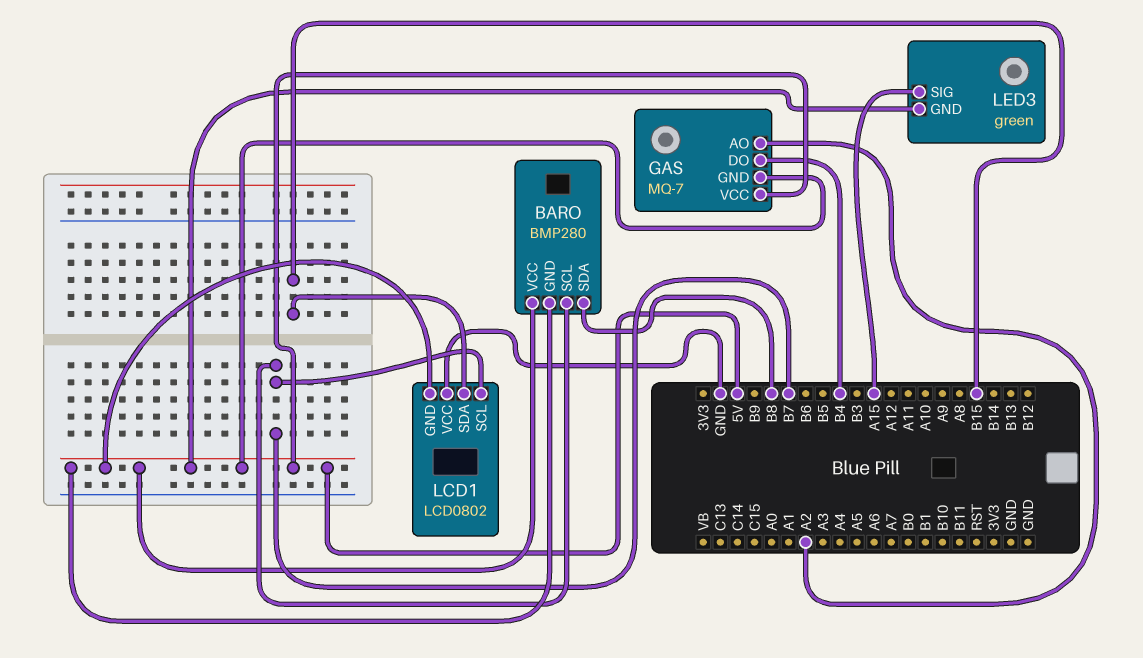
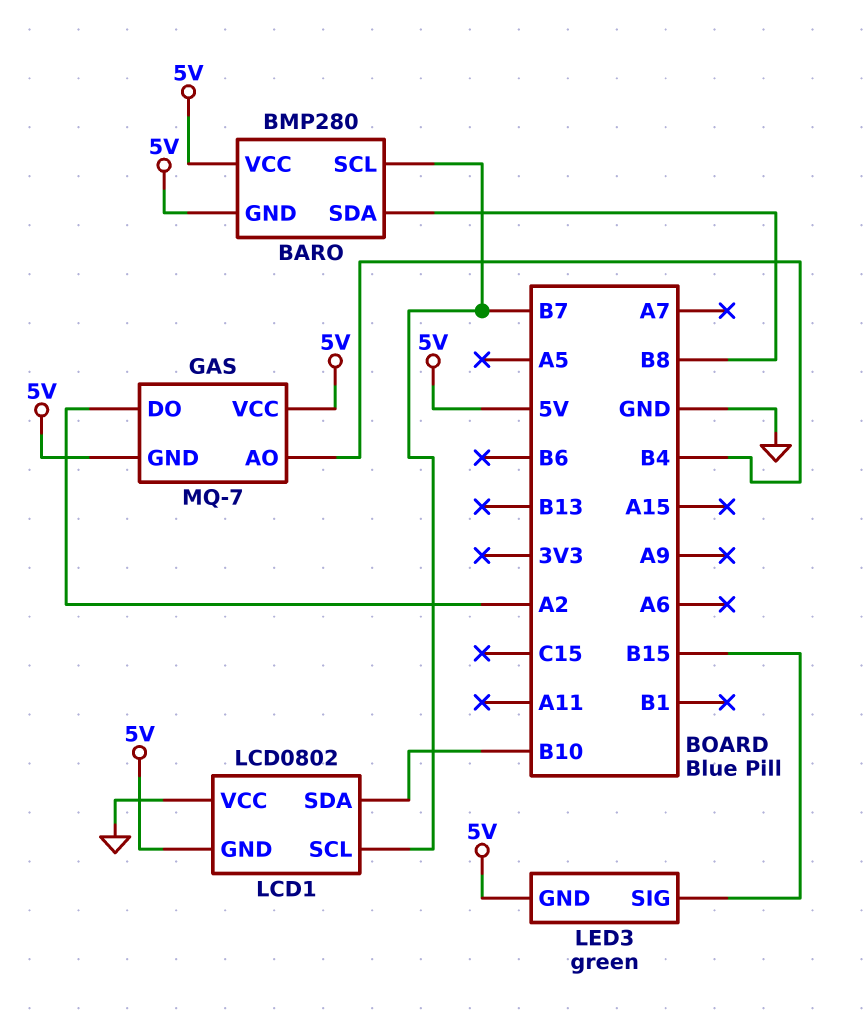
GAS pin AO: A2 -> B4
GAS pin DO: B4 -> A2
LCD1 pin SDA: B15 -> B10
LED3 pin SIG: A15 -> B15

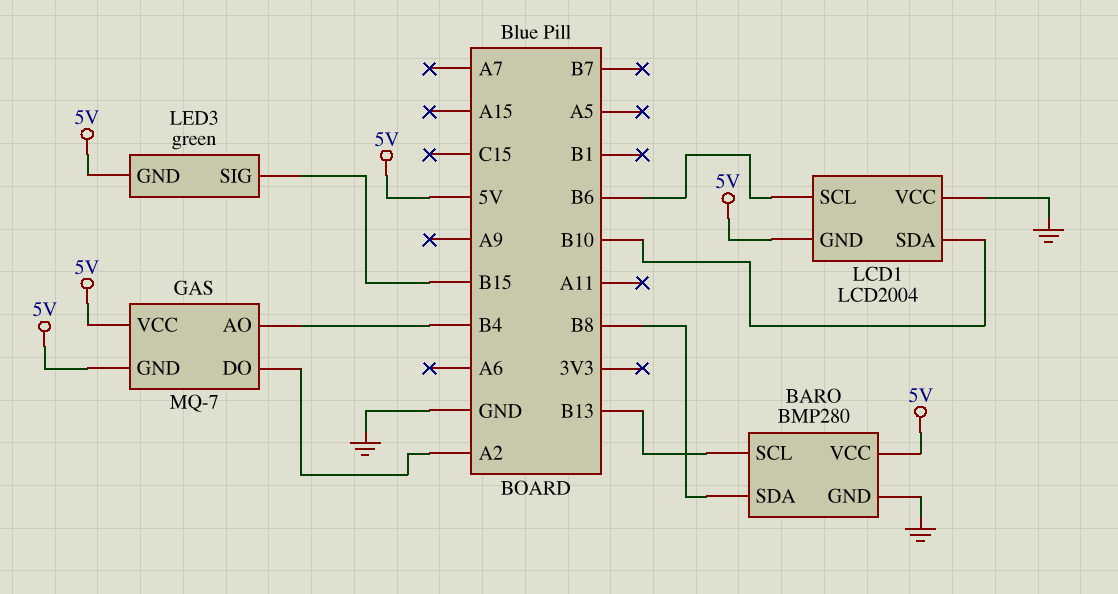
BARO pin GND: 5V -> GND
BARO pin SCL: B7 -> B13
LCD1: LCD0802 -> LCD2004
LCD1 pin SCL: B7 -> B6

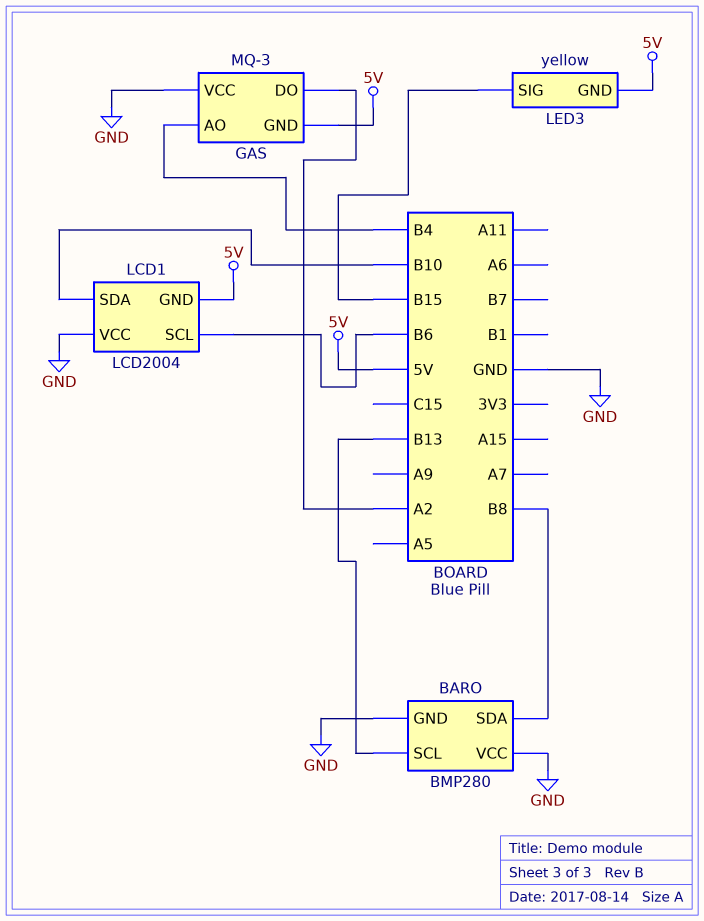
BARO pin VCC: 5V -> GND
GAS: MQ-7 -> MQ-3
GAS pin VCC: 5V -> GND
LED3: green -> yellow

